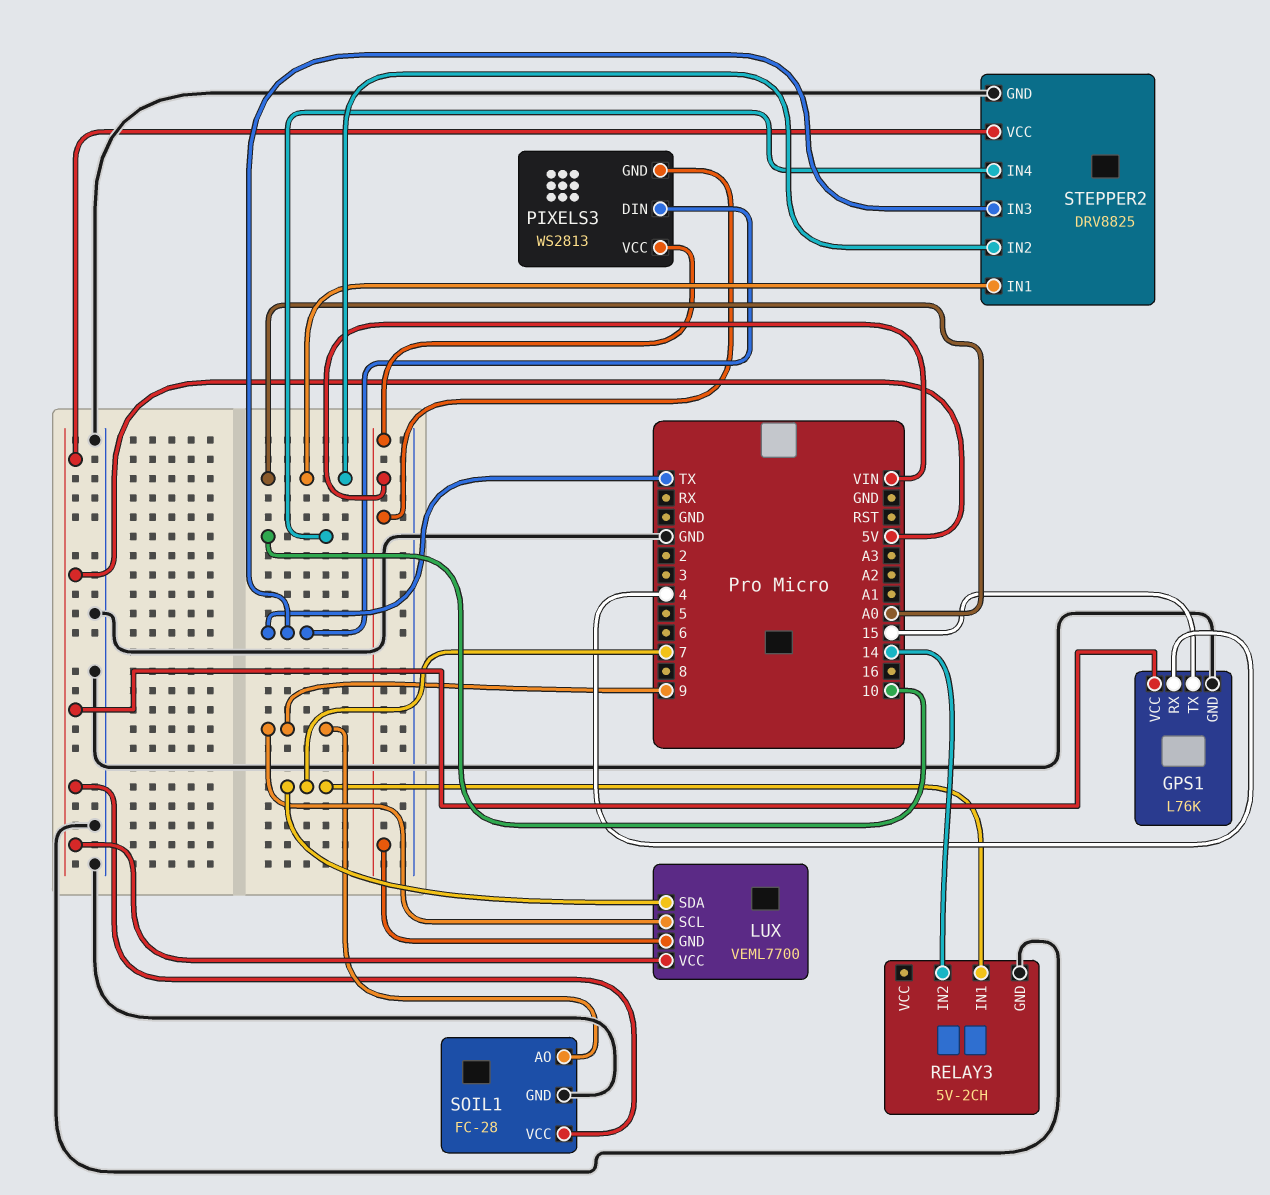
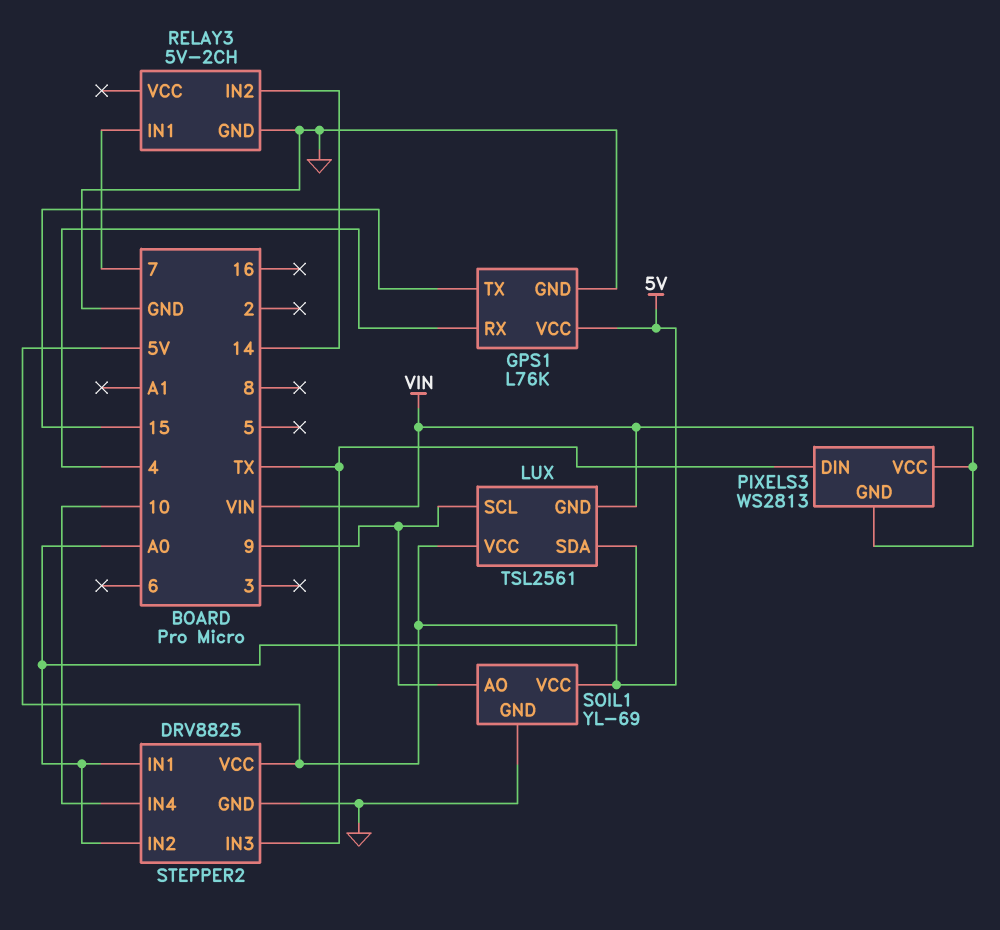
LUX: VEML7700 -> TSL2561
LUX pin SDA: 7 -> A0
SOIL1: FC-28 -> YL-69

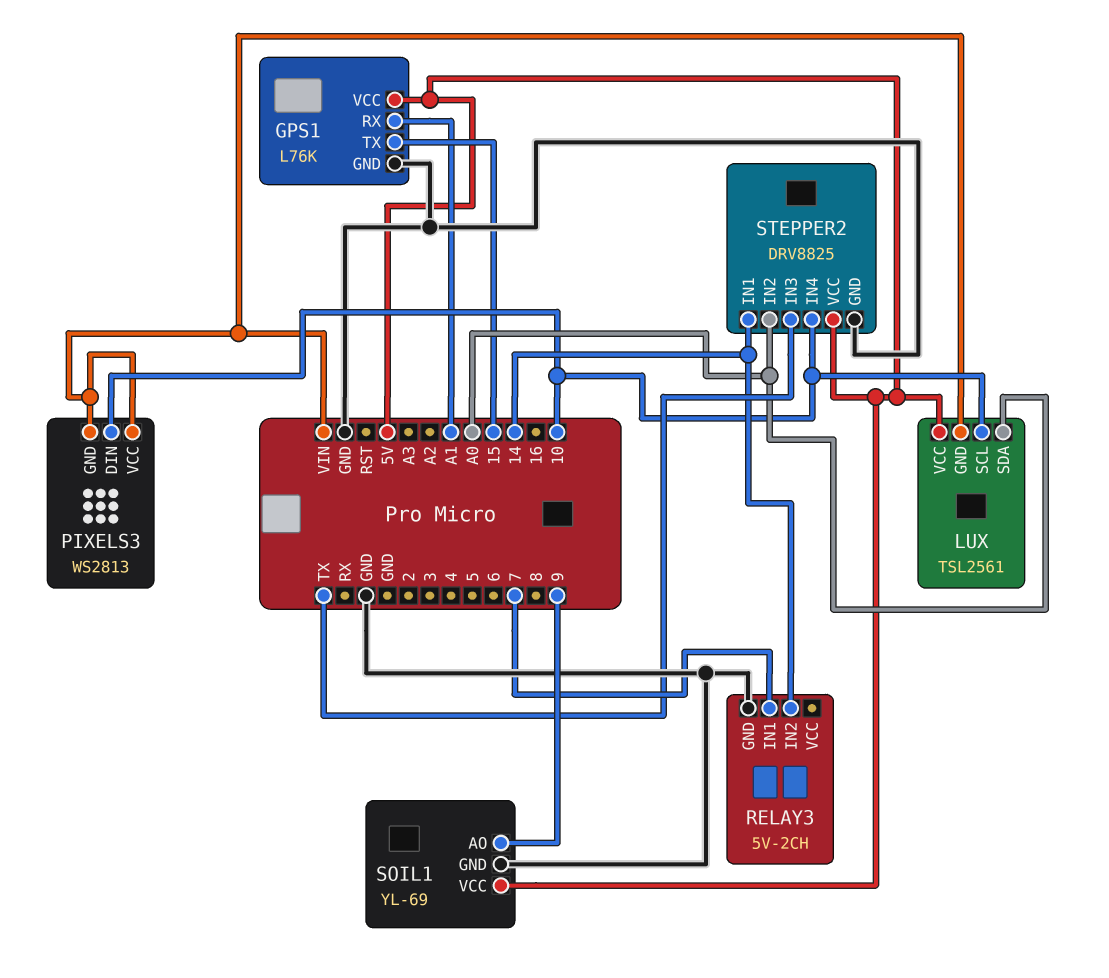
GPS1 pin RX: 4 -> A1
LUX pin SCL: 9 -> 10
PIXELS3 pin DIN: TX -> 10
STEPPER2 pin IN1: A0 -> 14

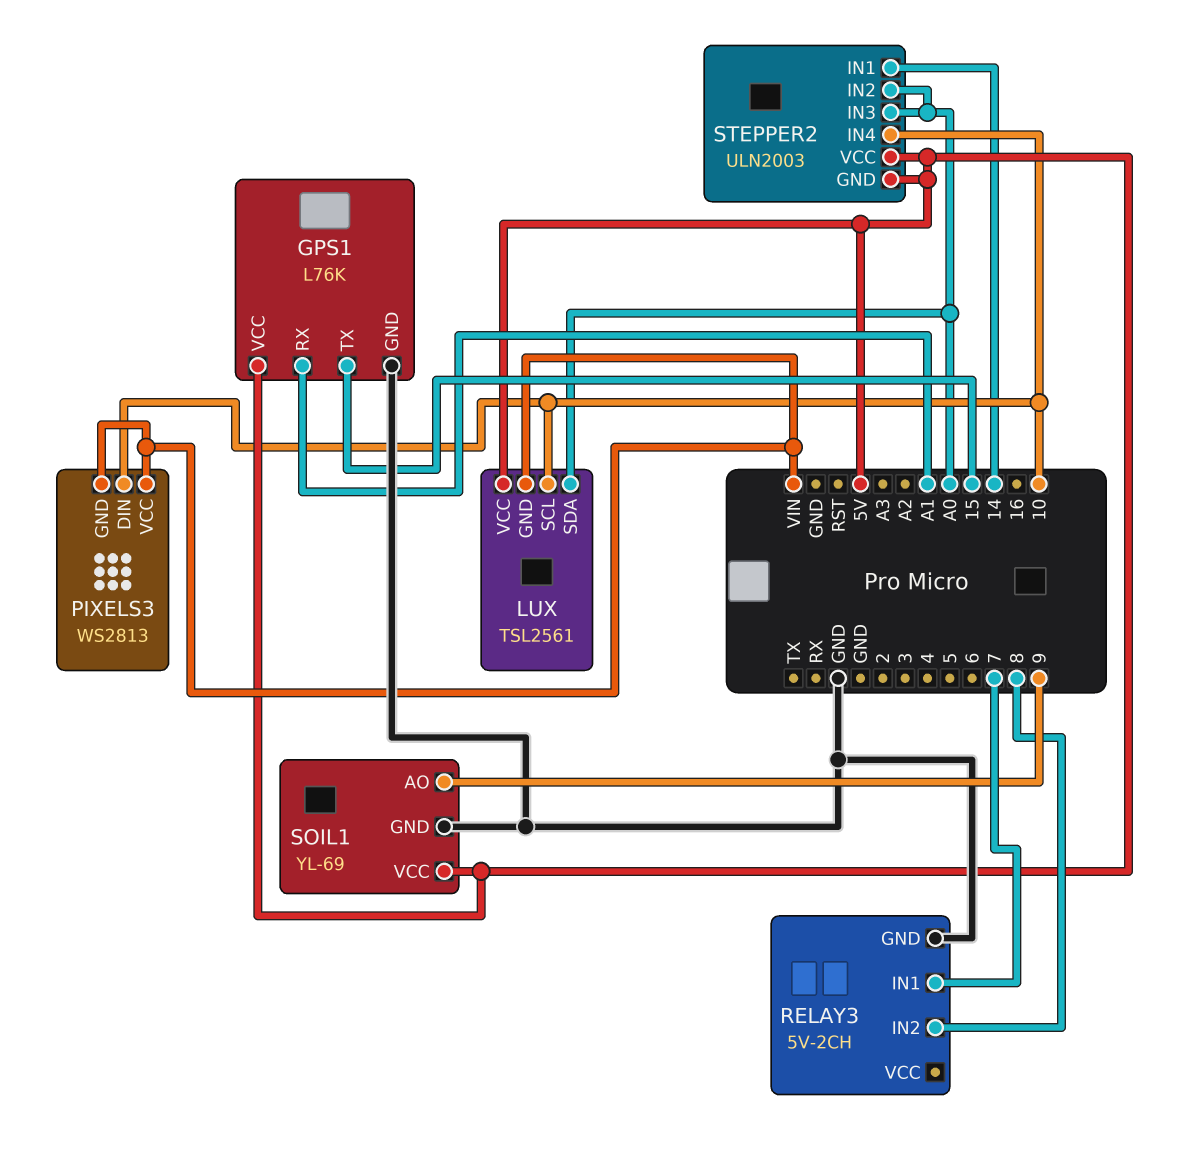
RELAY3 pin IN2: 14 -> 8
STEPPER2: DRV8825 -> ULN2003
STEPPER2 pin GND: GND -> 5V
STEPPER2 pin IN3: TX -> A0

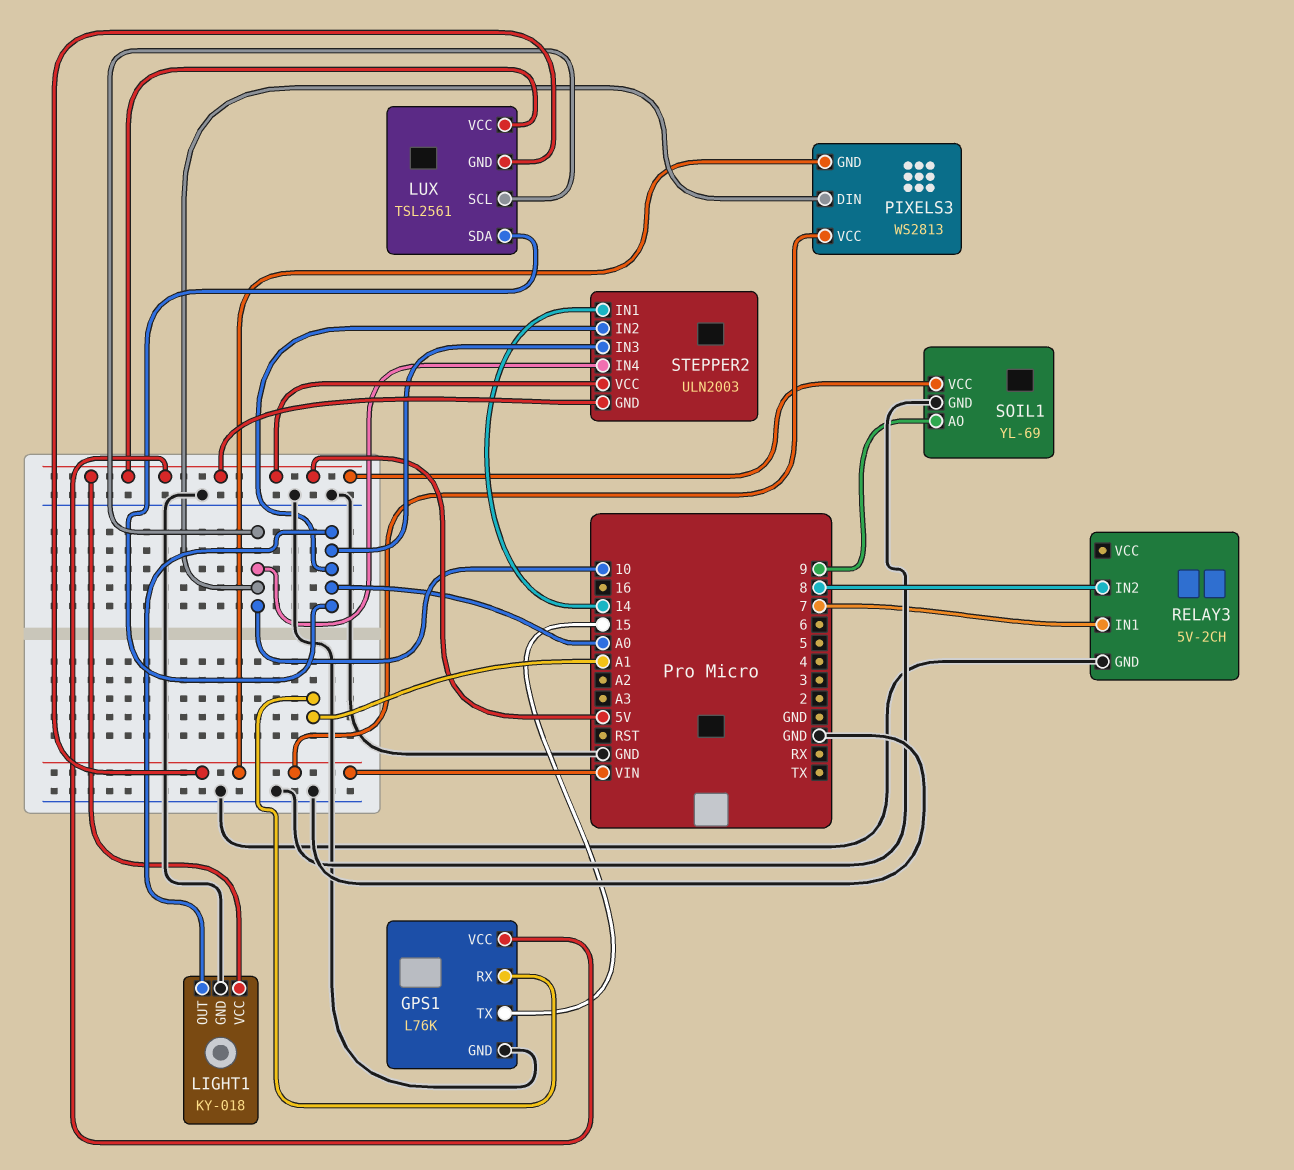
LIGHT1: none -> KY-018
LIGHT1 pin GND: none -> GND
LIGHT1 pin OUT: none -> A0
LIGHT1 pin VCC: none -> 5V

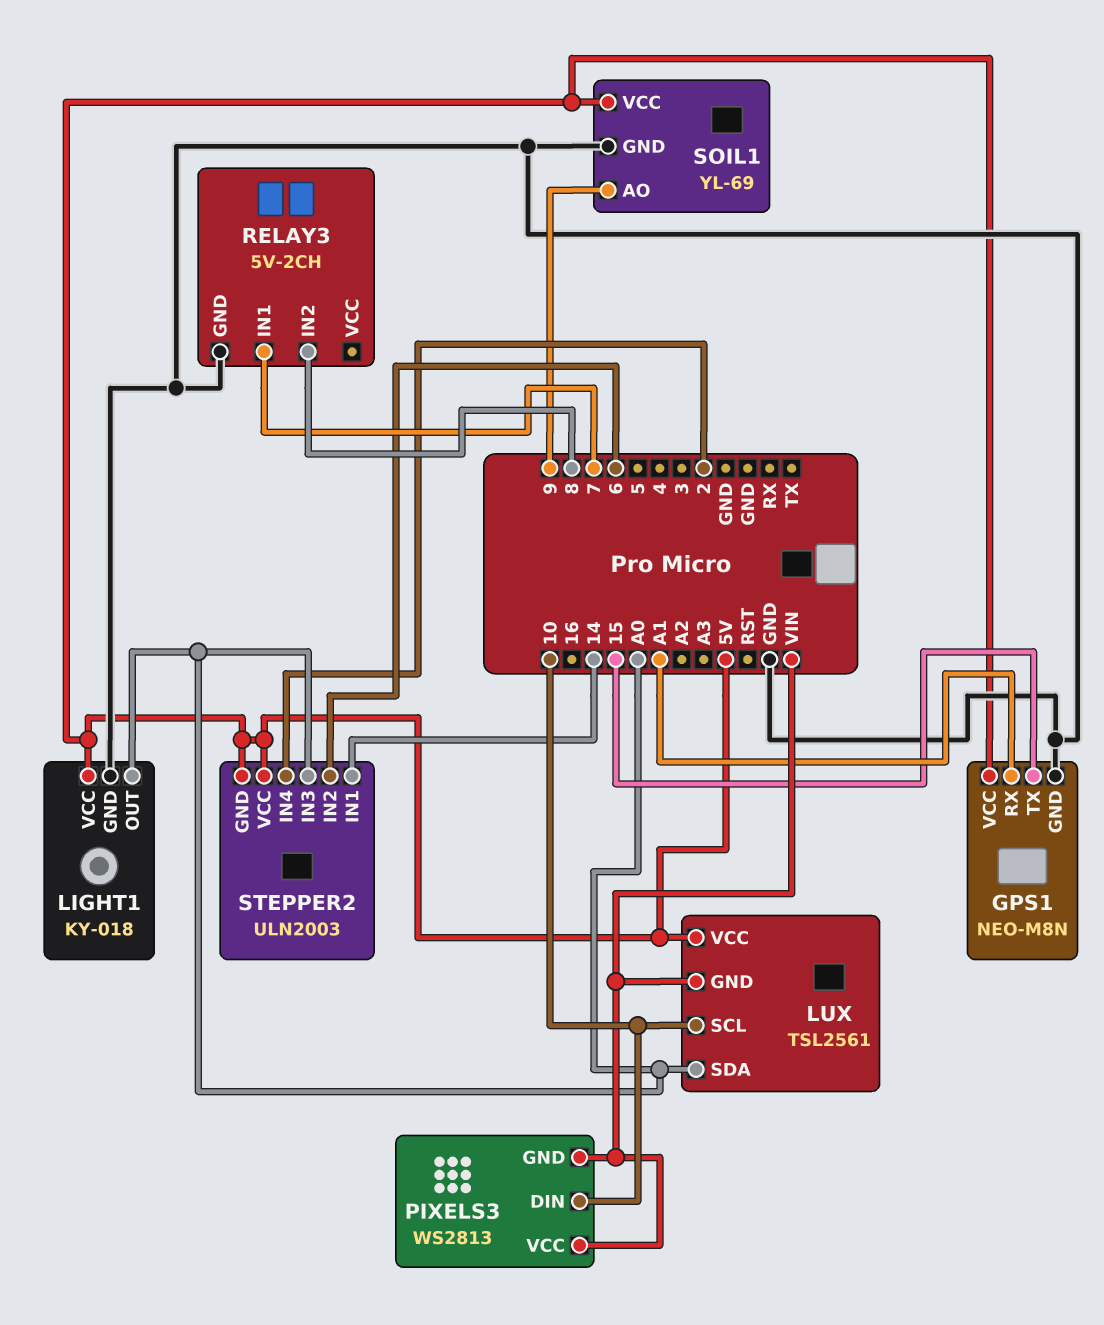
GPS1: L76K -> NEO-M8N
STEPPER2 pin IN2: A0 -> 6
STEPPER2 pin IN4: 10 -> 2

